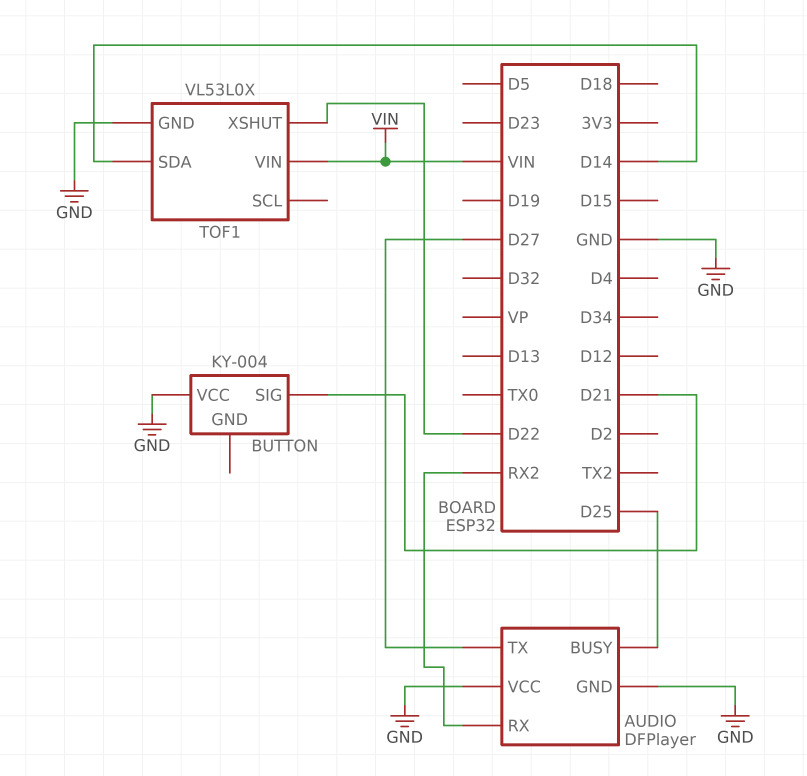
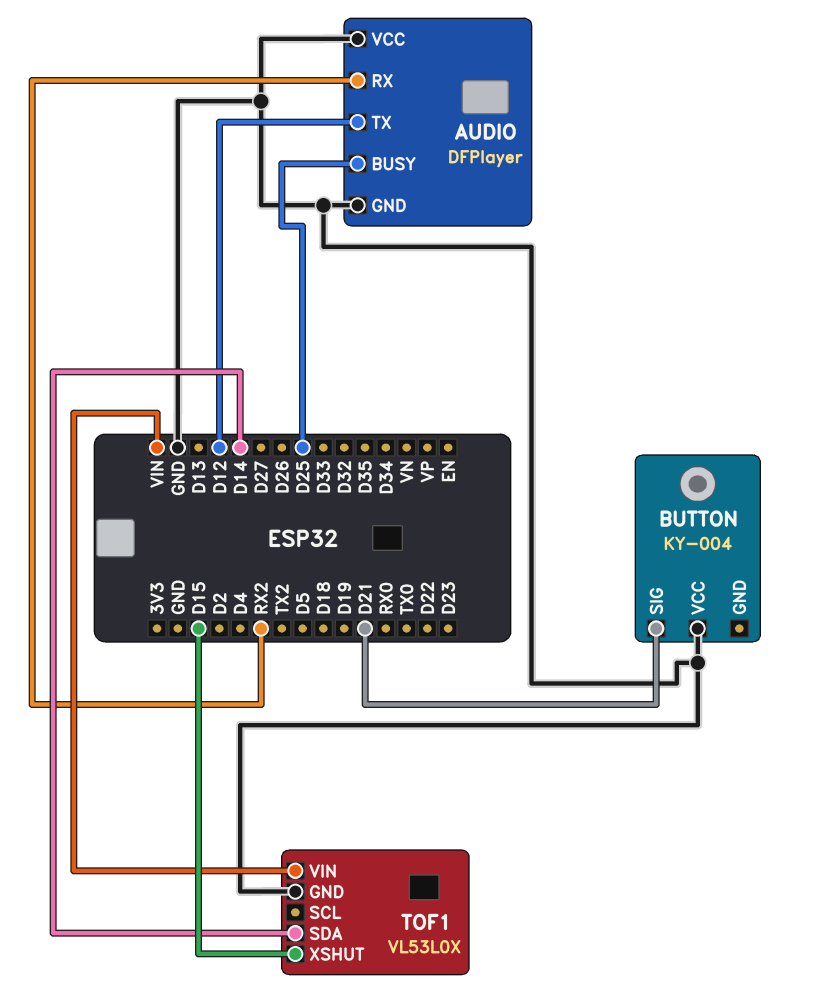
AUDIO pin TX: D27 -> D12
TOF1 pin XSHUT: D22 -> D15

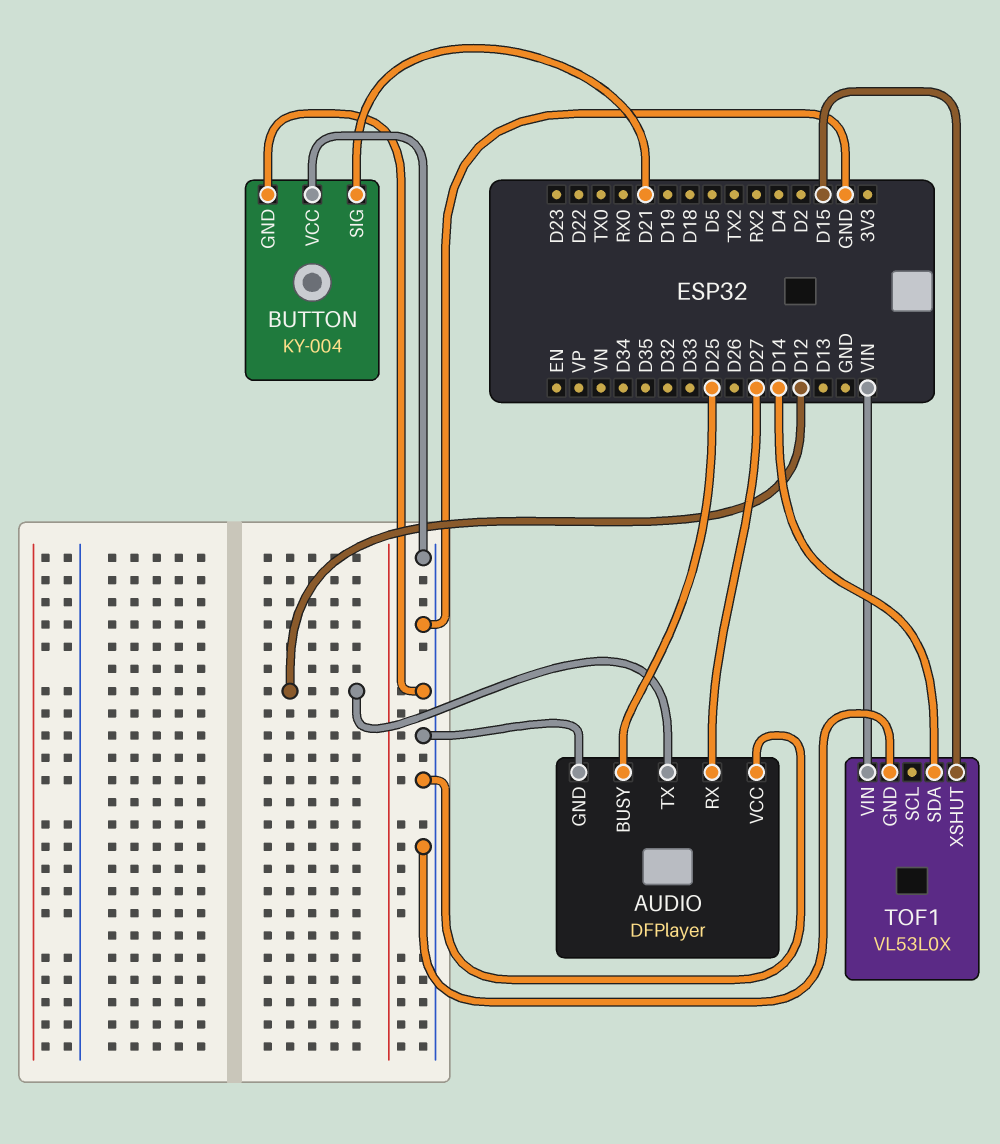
AUDIO pin RX: RX2 -> D27
BUTTON pin GND: none -> GND

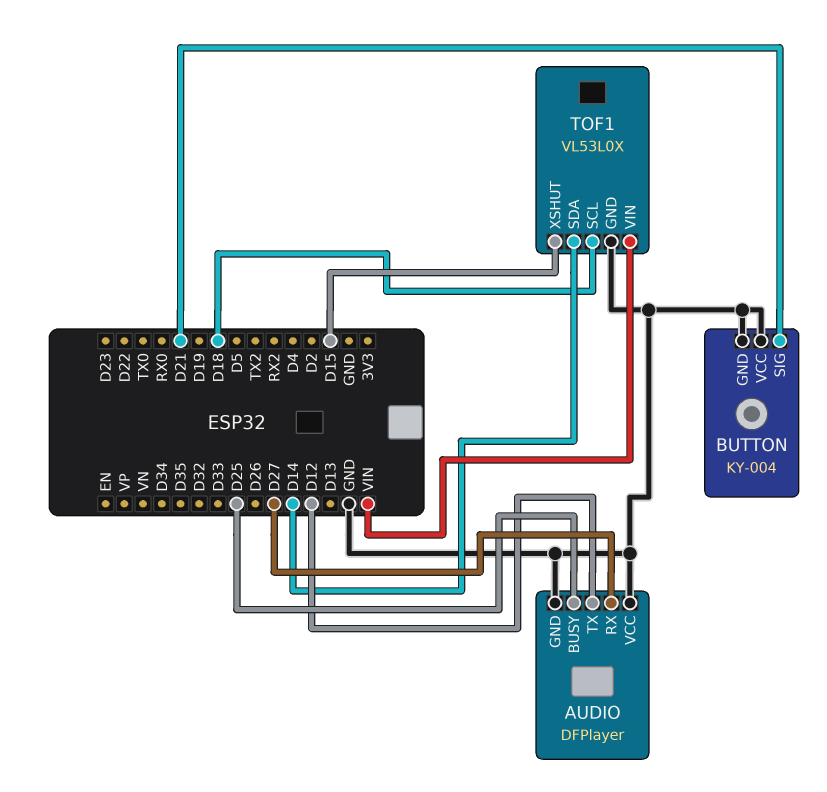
TOF1 pin SCL: none -> D18

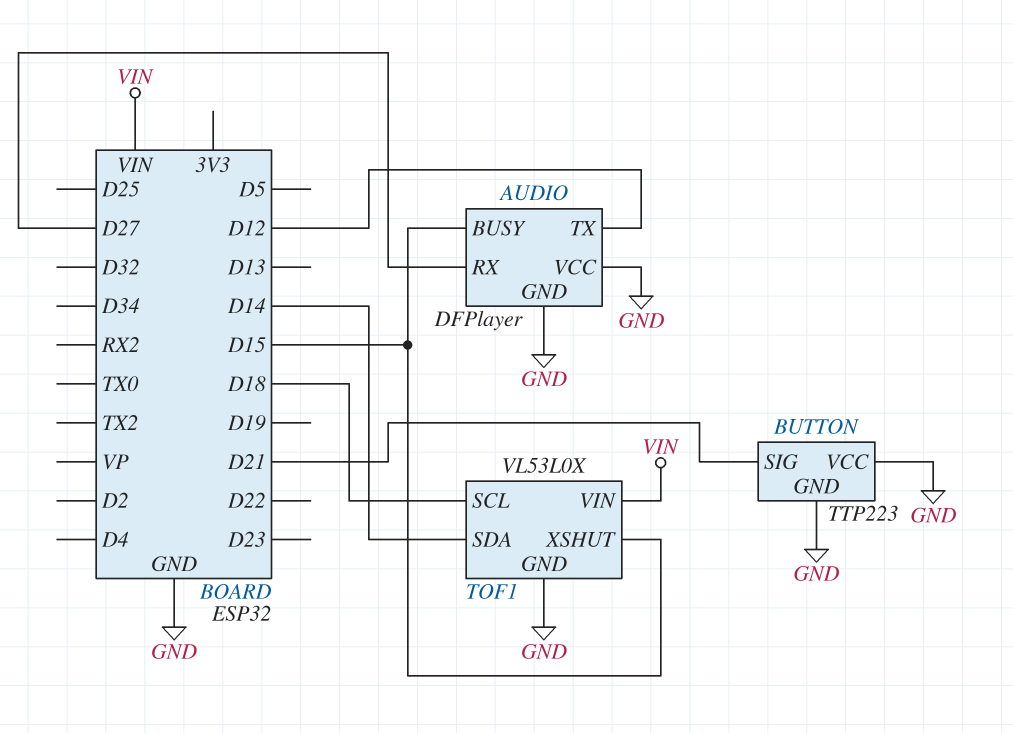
AUDIO pin BUSY: D25 -> D15
BUTTON: KY-004 -> TTP223

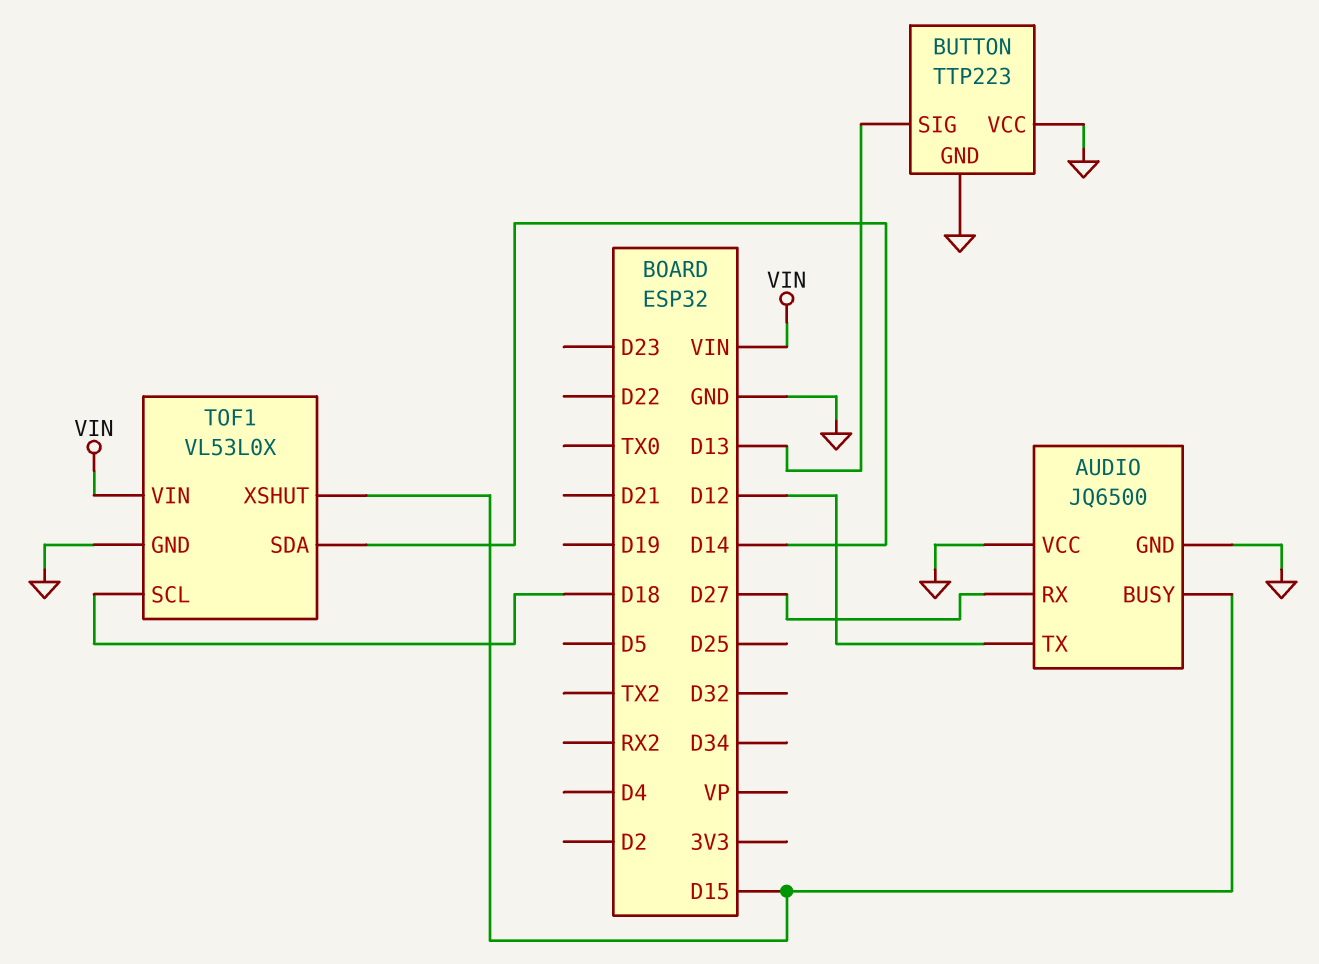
AUDIO: DFPlayer -> JQ6500
BUTTON pin SIG: D21 -> D13

